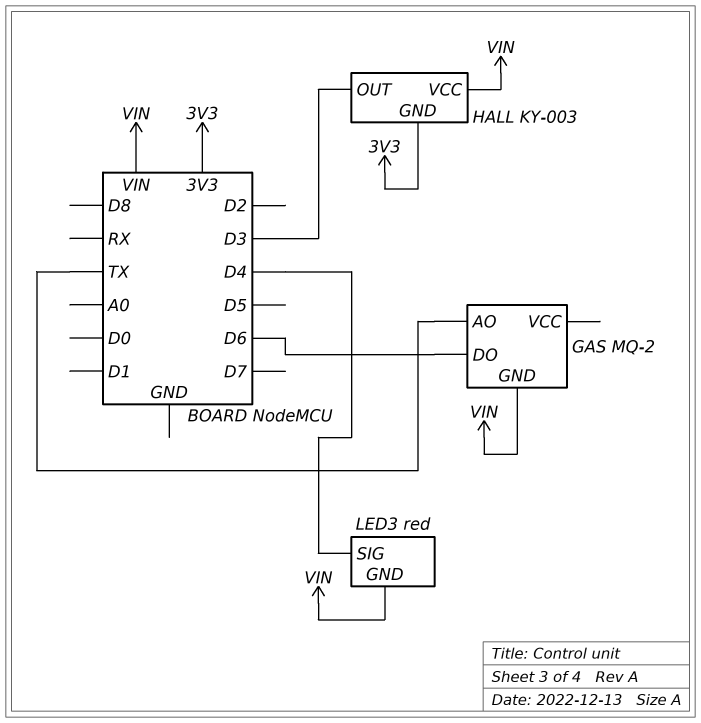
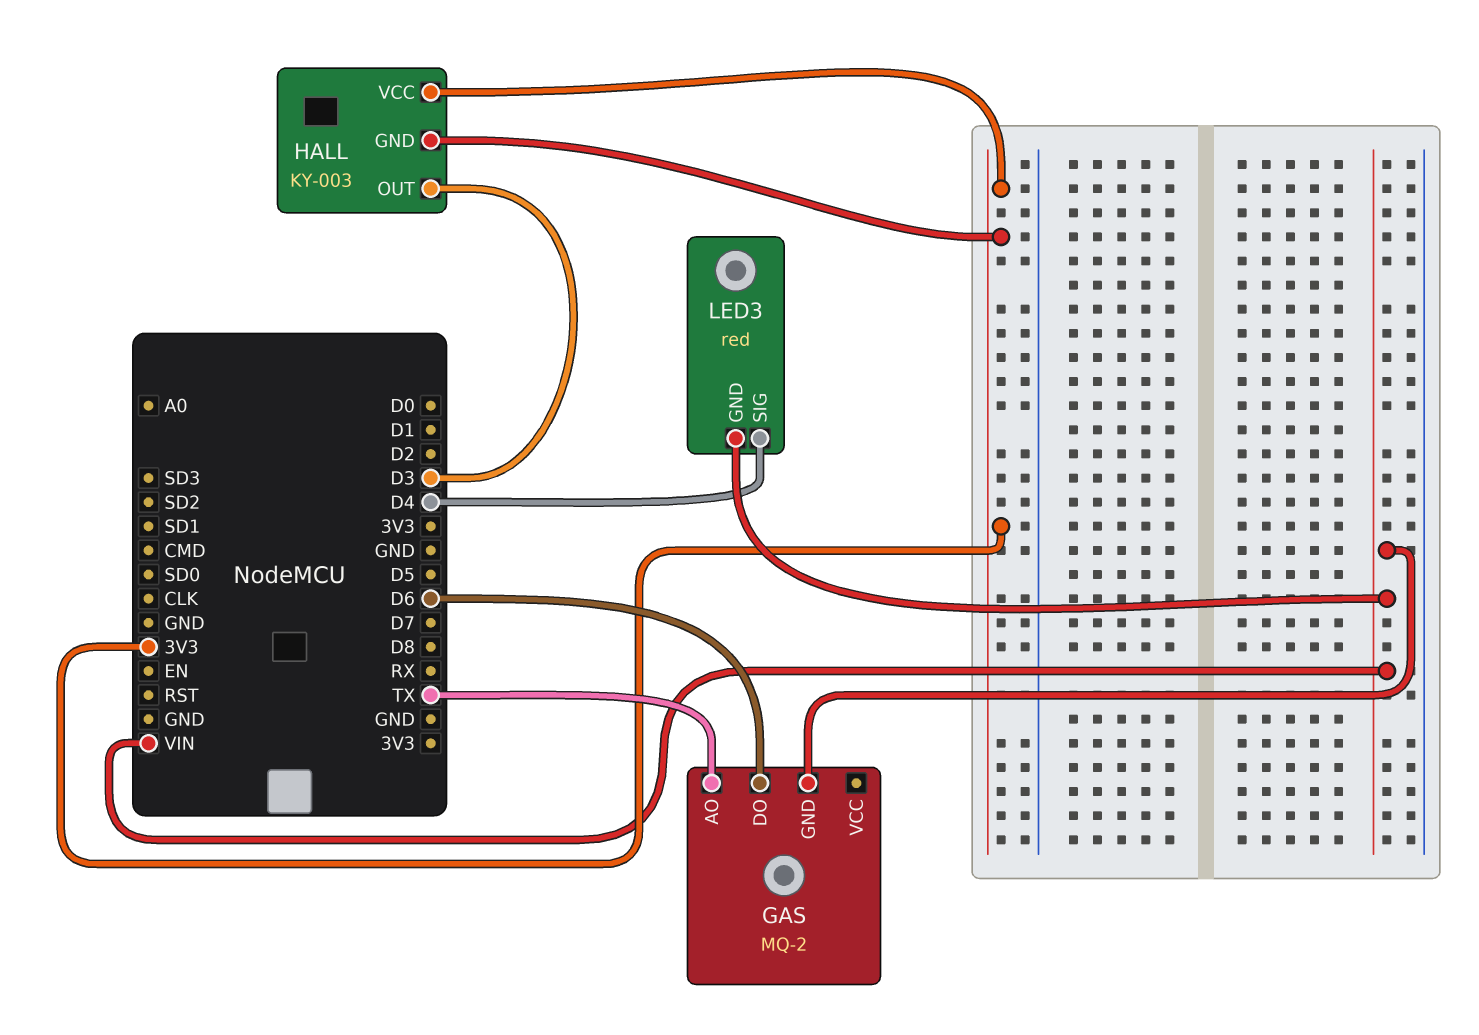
HALL pin VCC: VIN -> 3V3

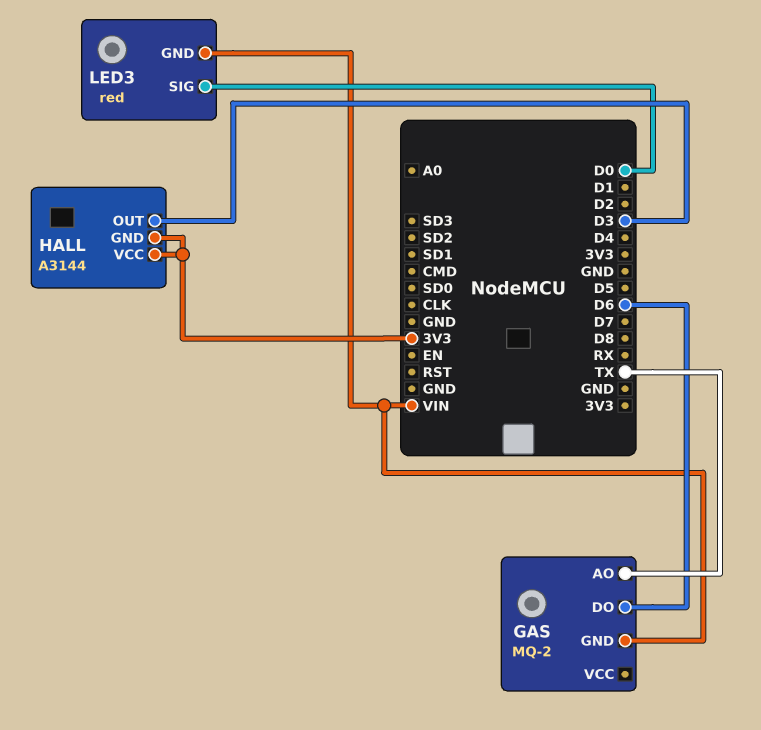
HALL: KY-003 -> A3144
LED3 pin SIG: D4 -> D0

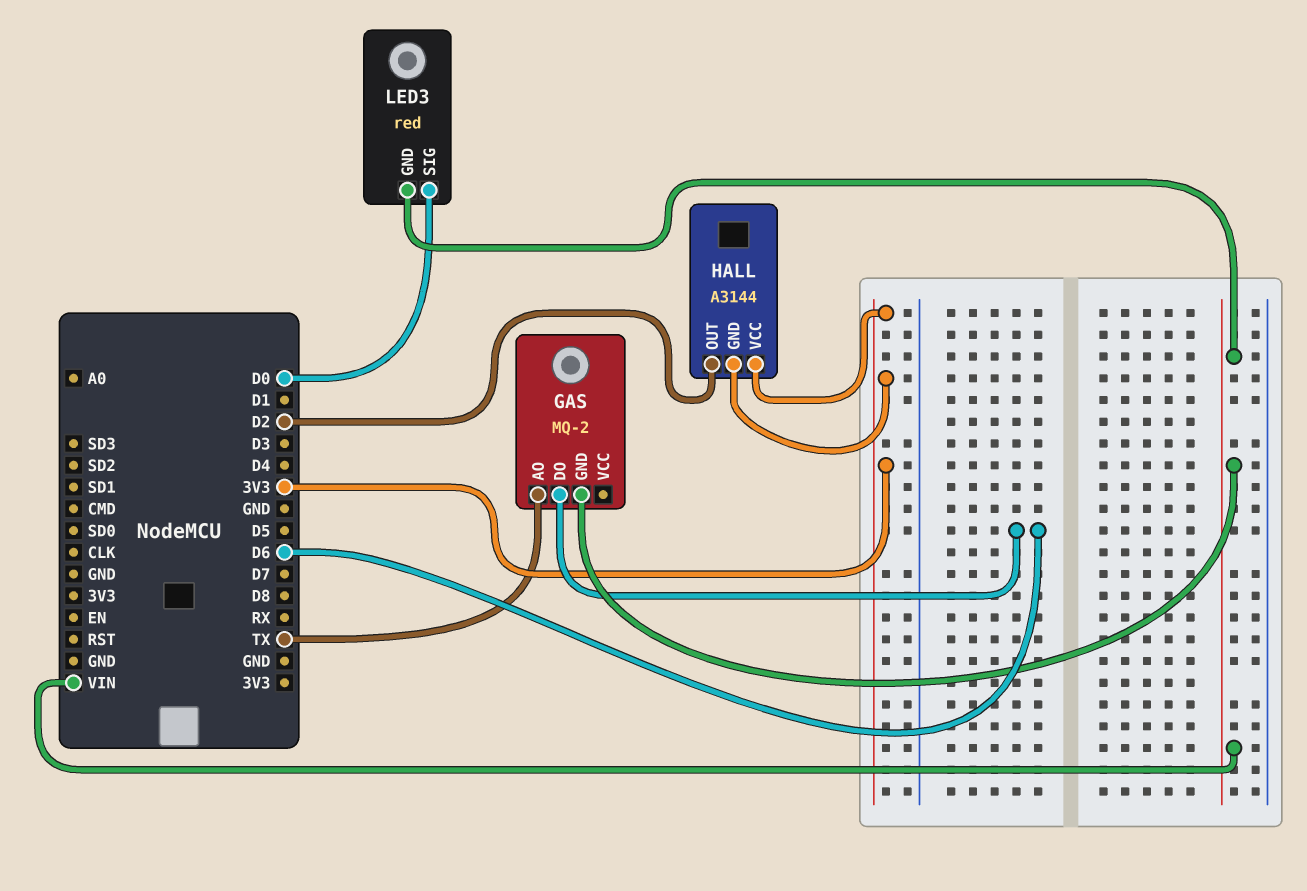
HALL pin OUT: D3 -> D2

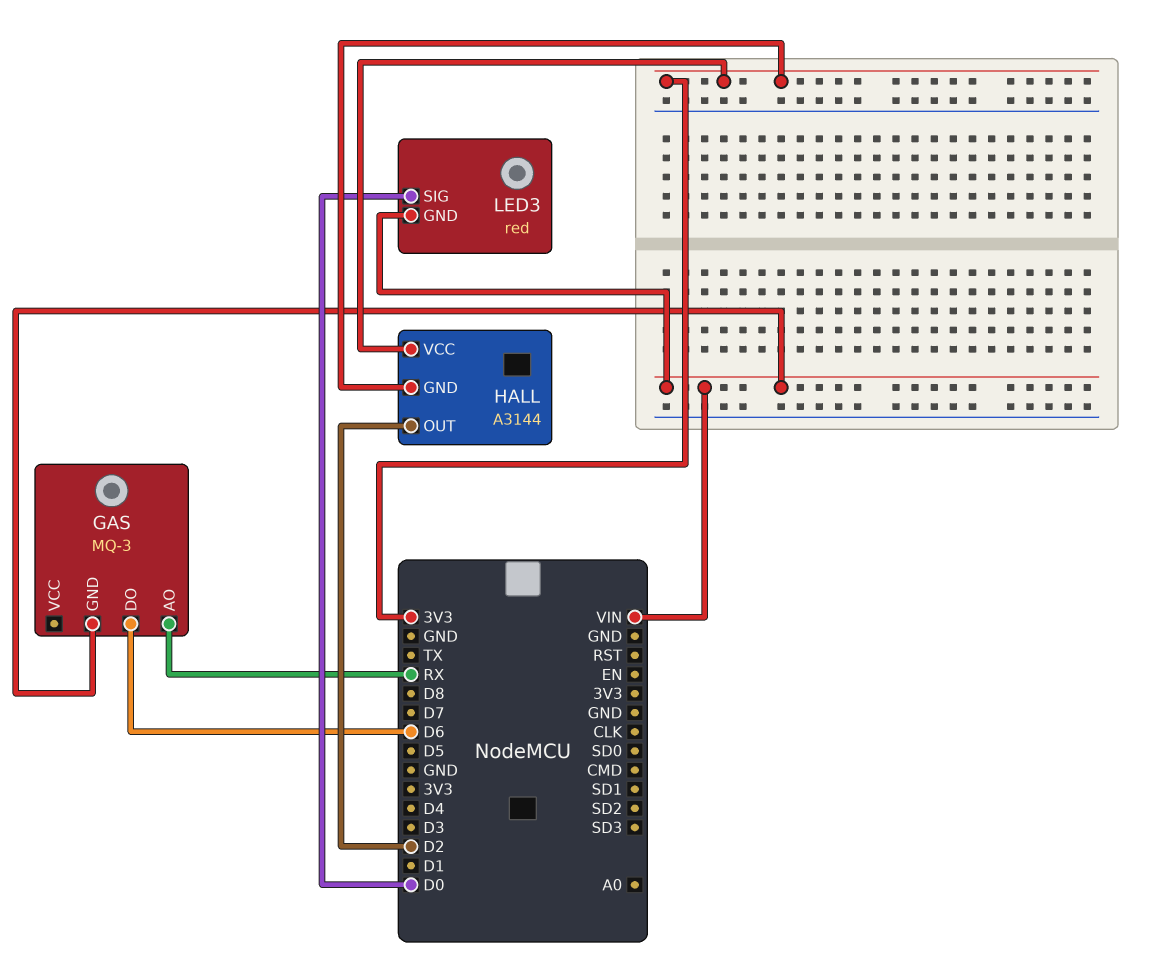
GAS: MQ-2 -> MQ-3
GAS pin AO: TX -> RX

